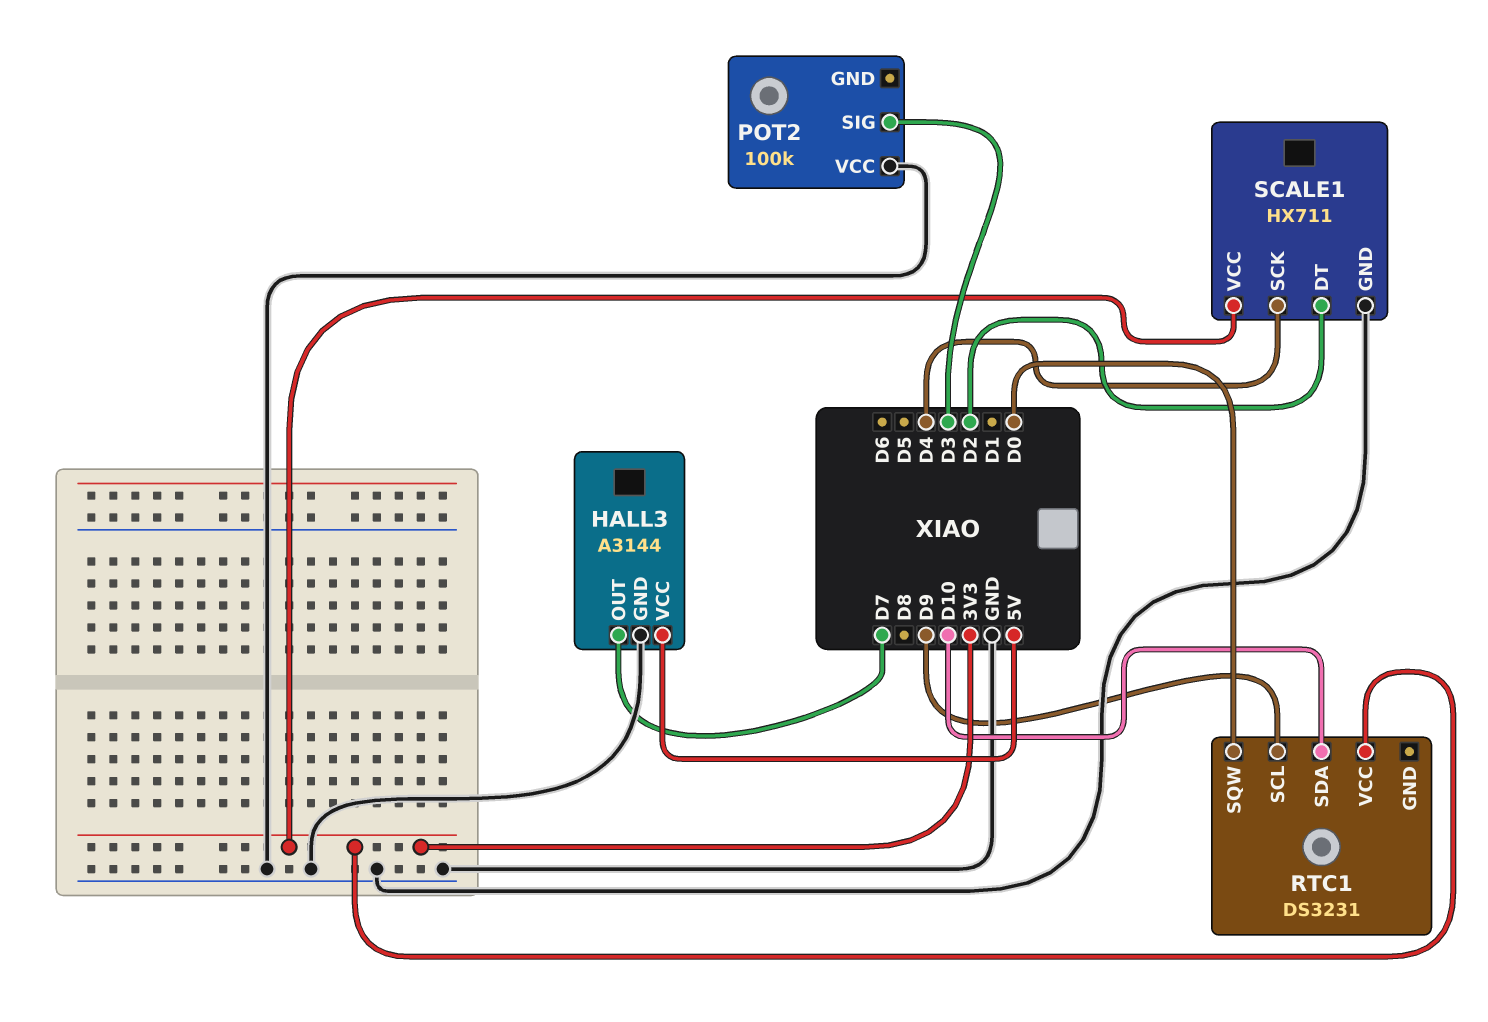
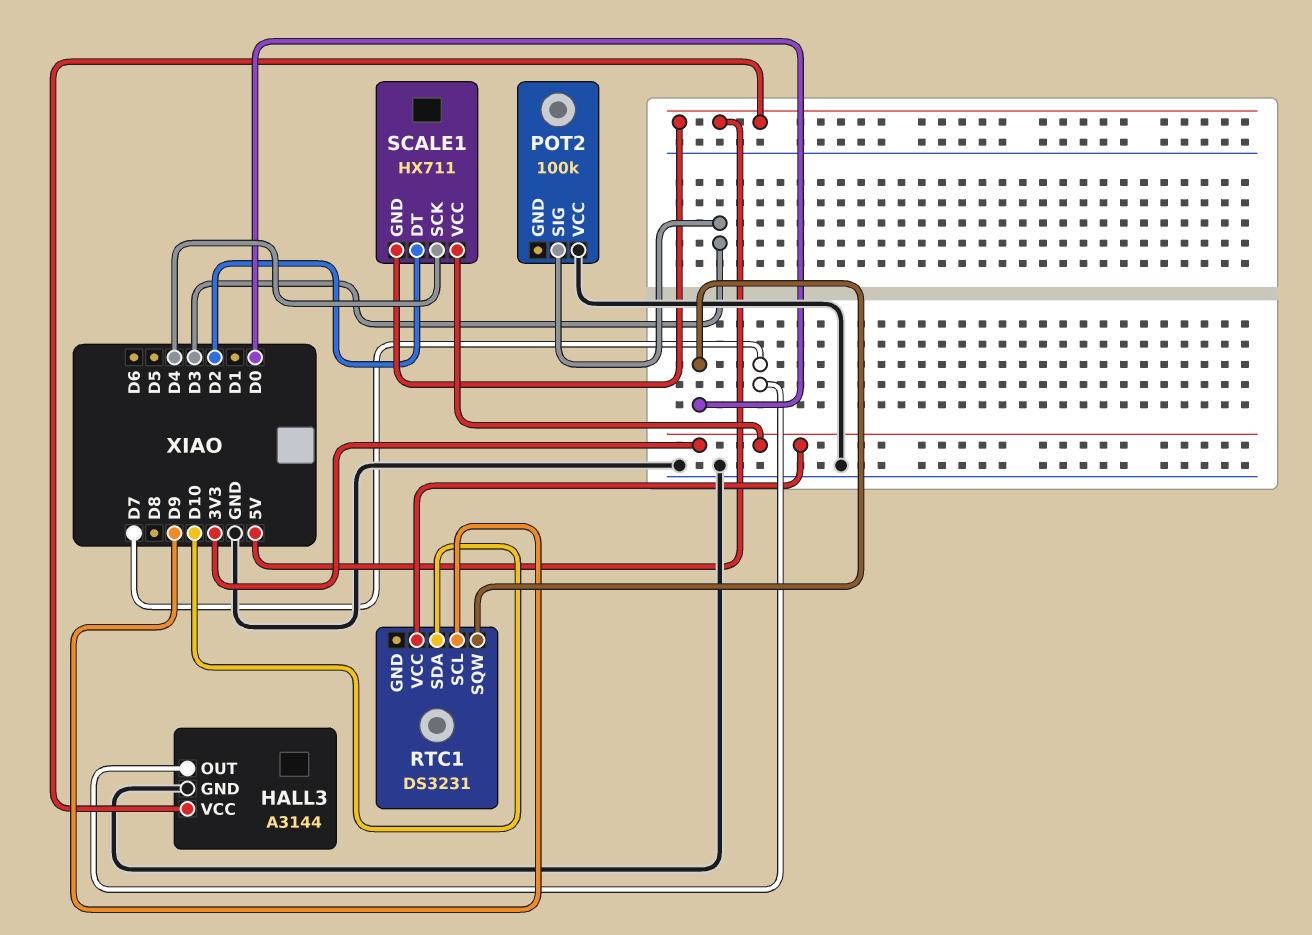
SCALE1 pin GND: GND -> 5V

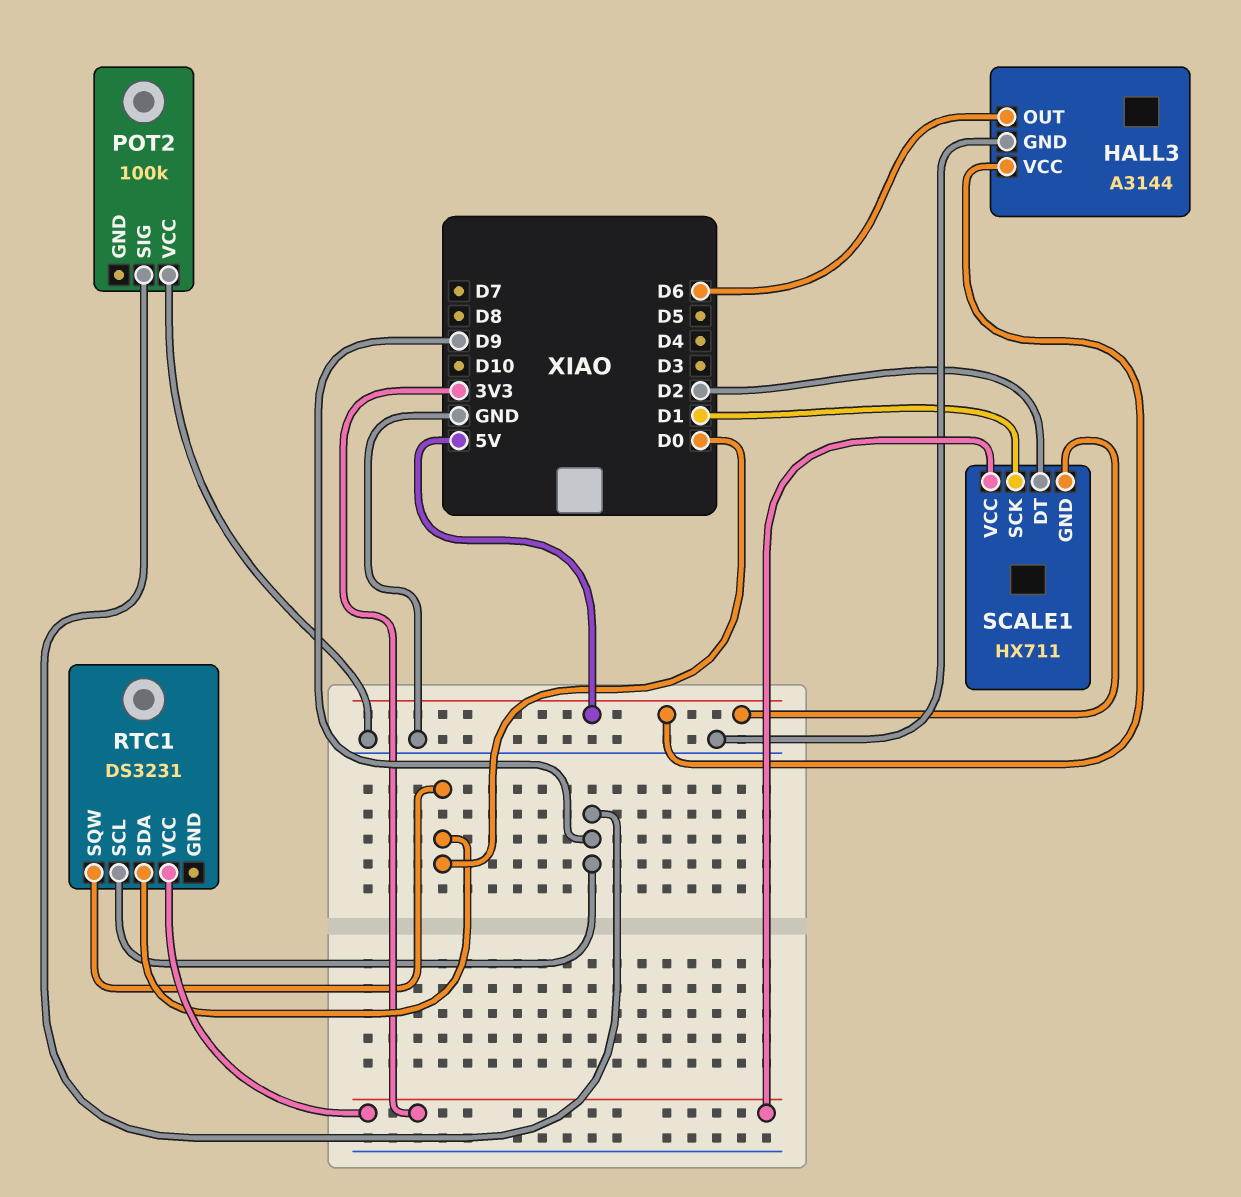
HALL3 pin OUT: D7 -> D6
POT2 pin SIG: D3 -> D9
RTC1 pin SDA: D10 -> D0
SCALE1 pin SCK: D4 -> D1

